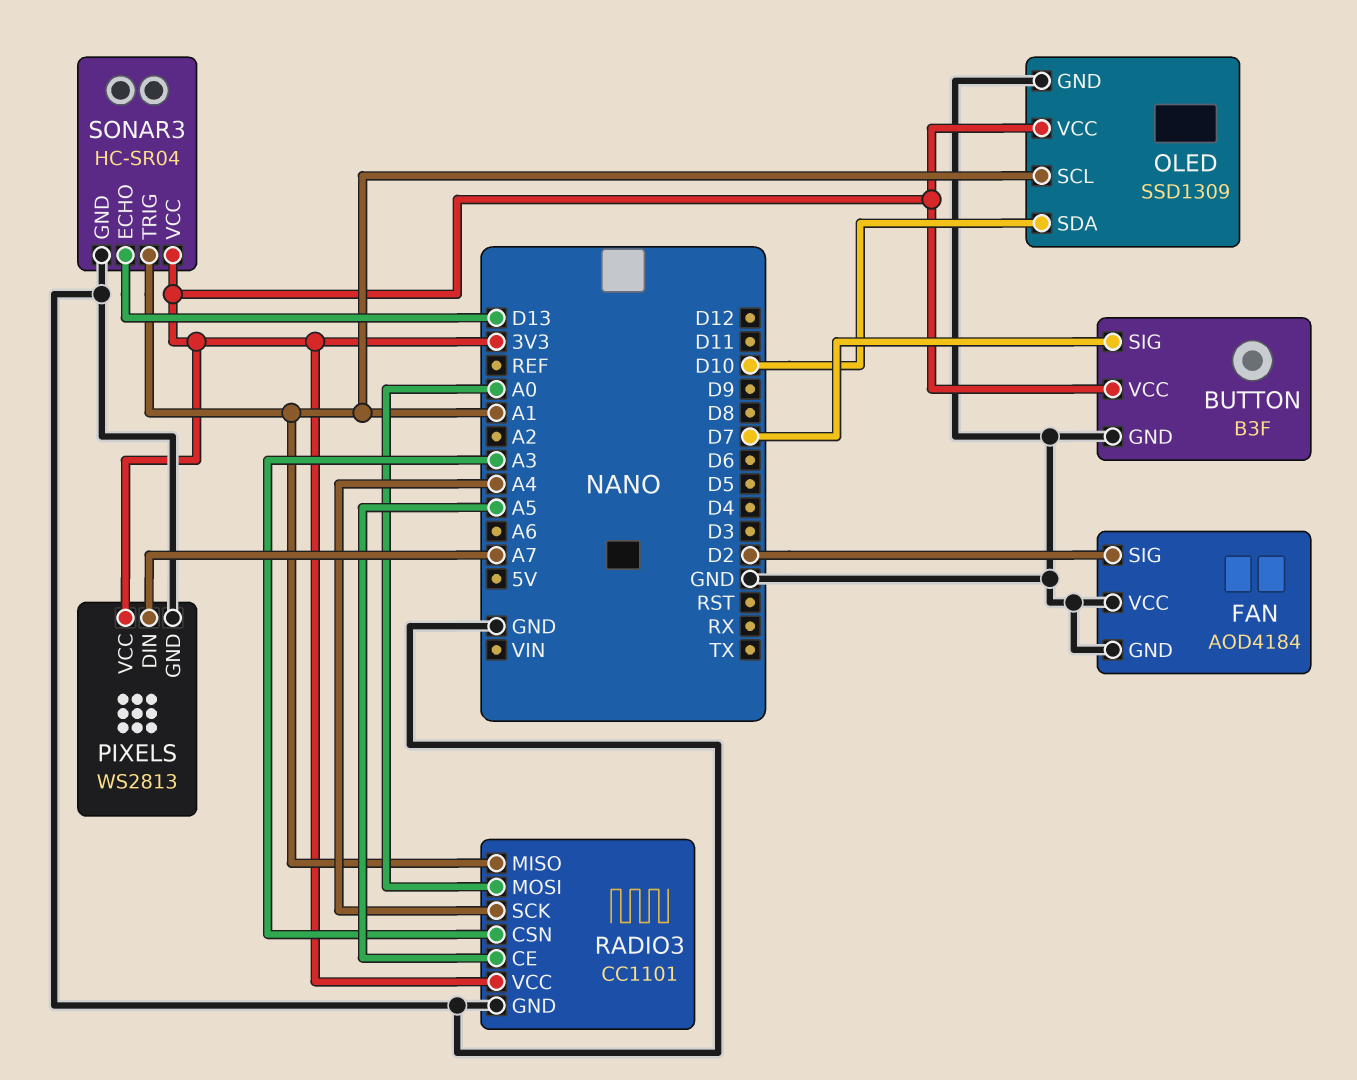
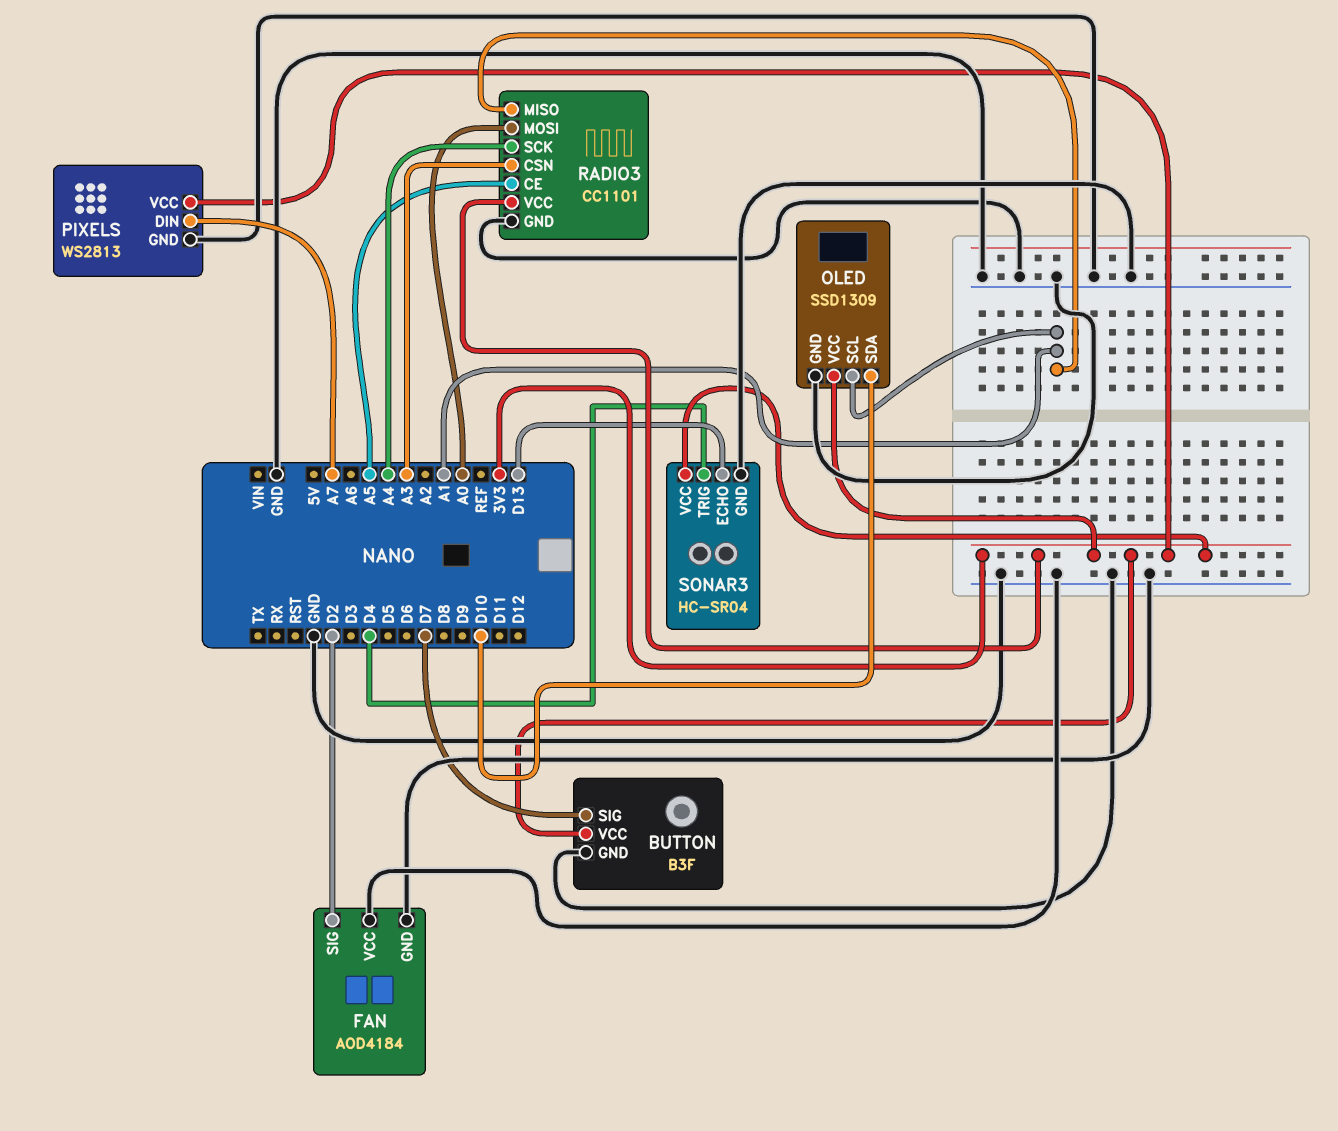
SONAR3 pin TRIG: A1 -> D4

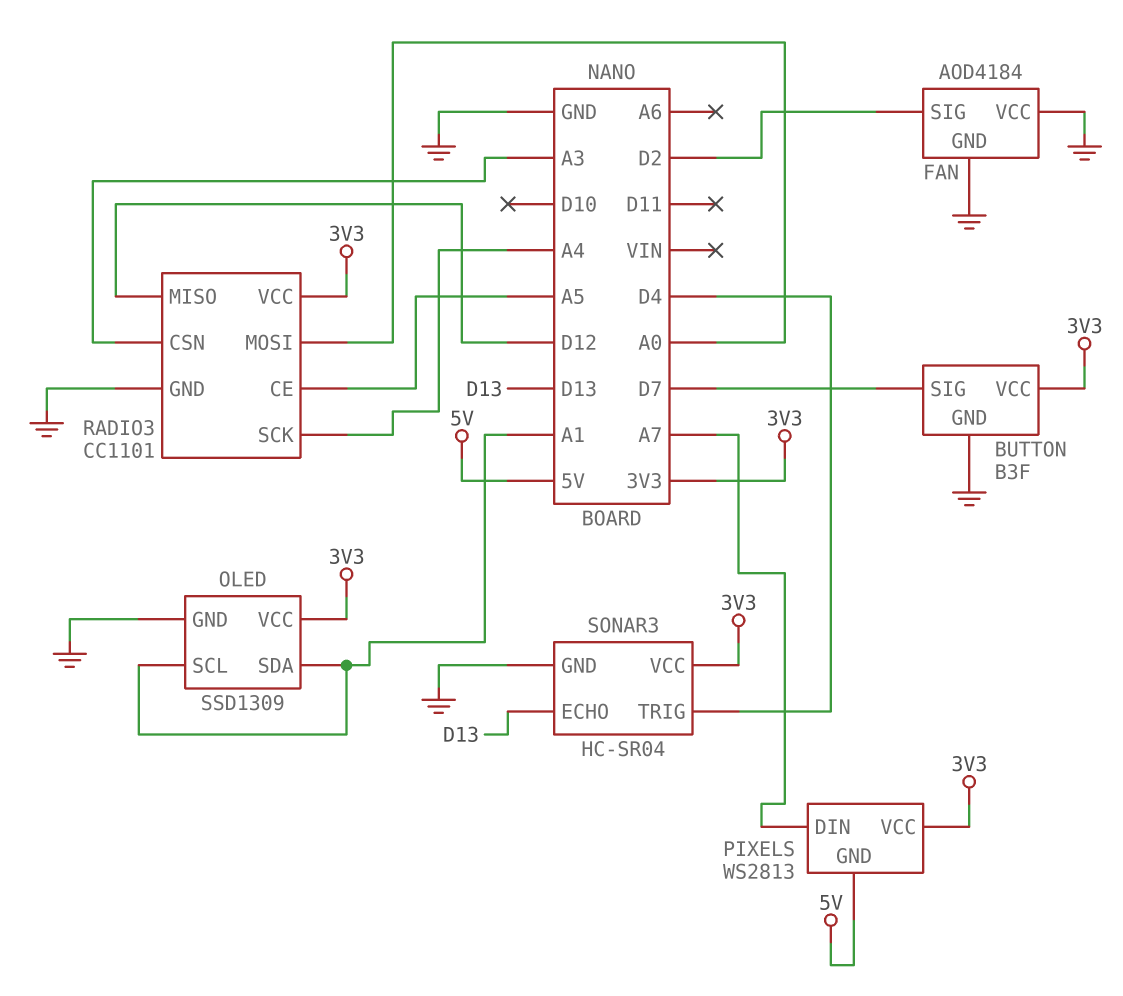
OLED pin SDA: D10 -> A1
PIXELS pin GND: GND -> 5V
RADIO3 pin MISO: A1 -> D12

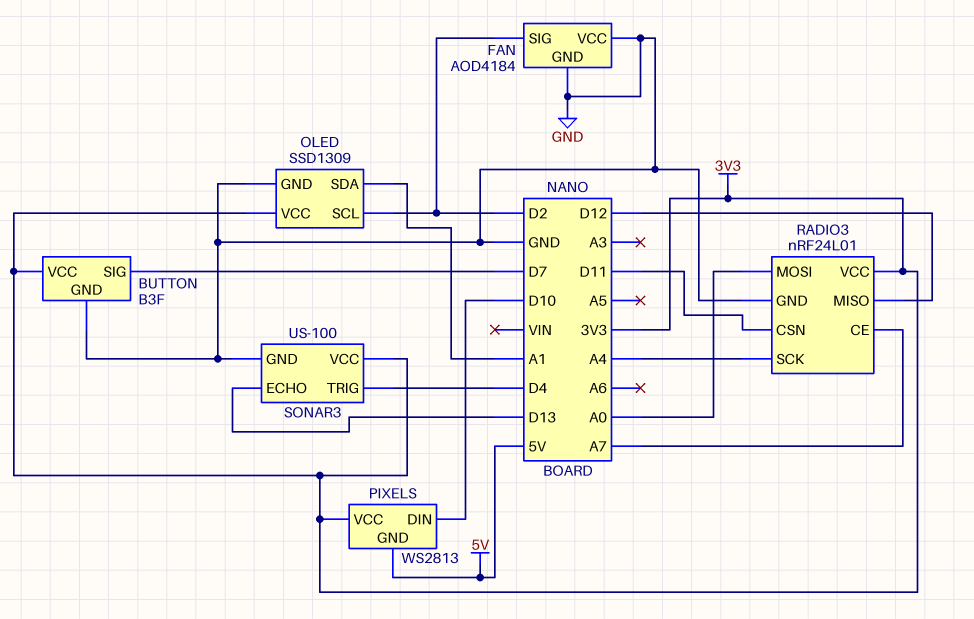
OLED pin SCL: A1 -> D2
PIXELS pin DIN: A7 -> D10
RADIO3: CC1101 -> nRF24L01
RADIO3 pin CE: A5 -> A7
RADIO3 pin CSN: A3 -> D11
SONAR3: HC-SR04 -> US-100

